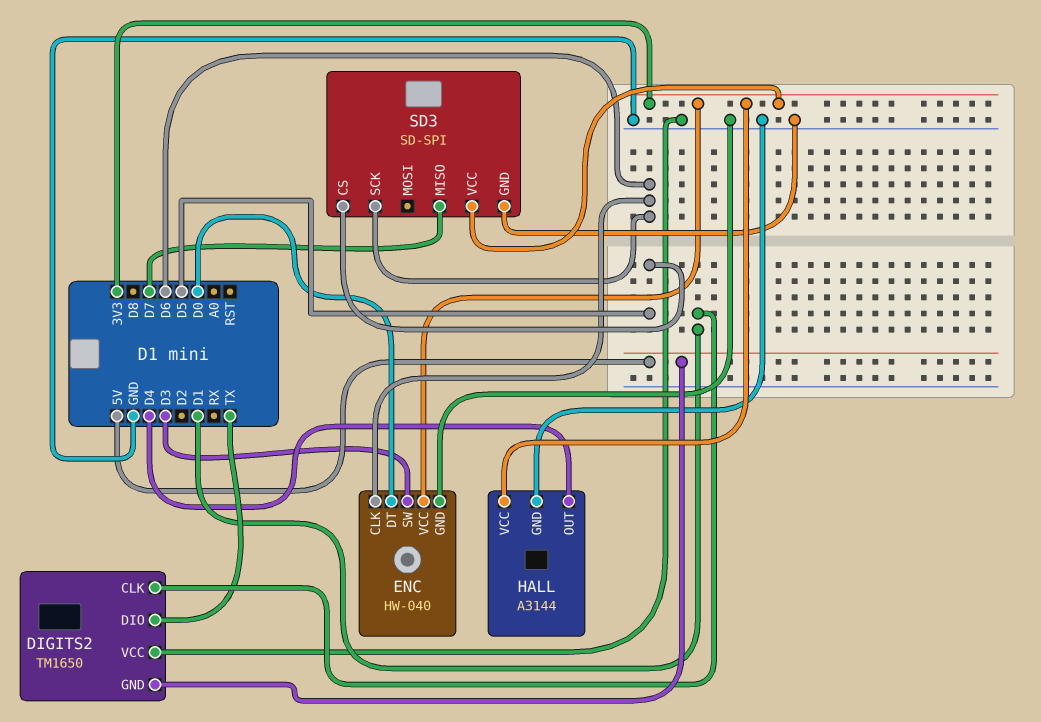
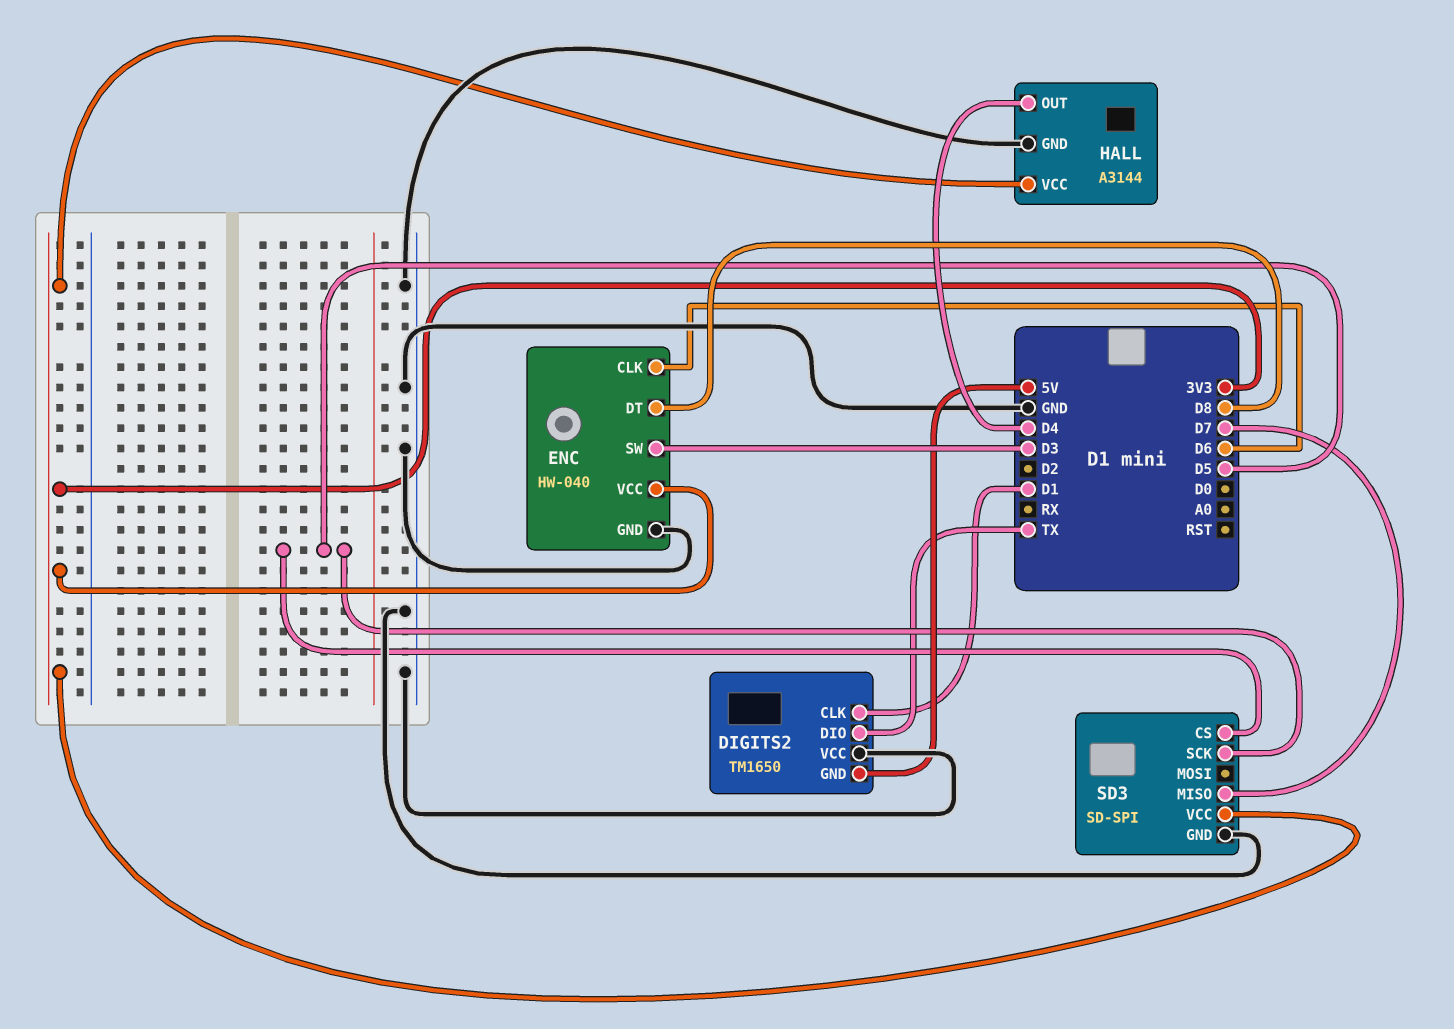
ENC pin DT: D0 -> D8
SD3 pin SCK: D6 -> D5

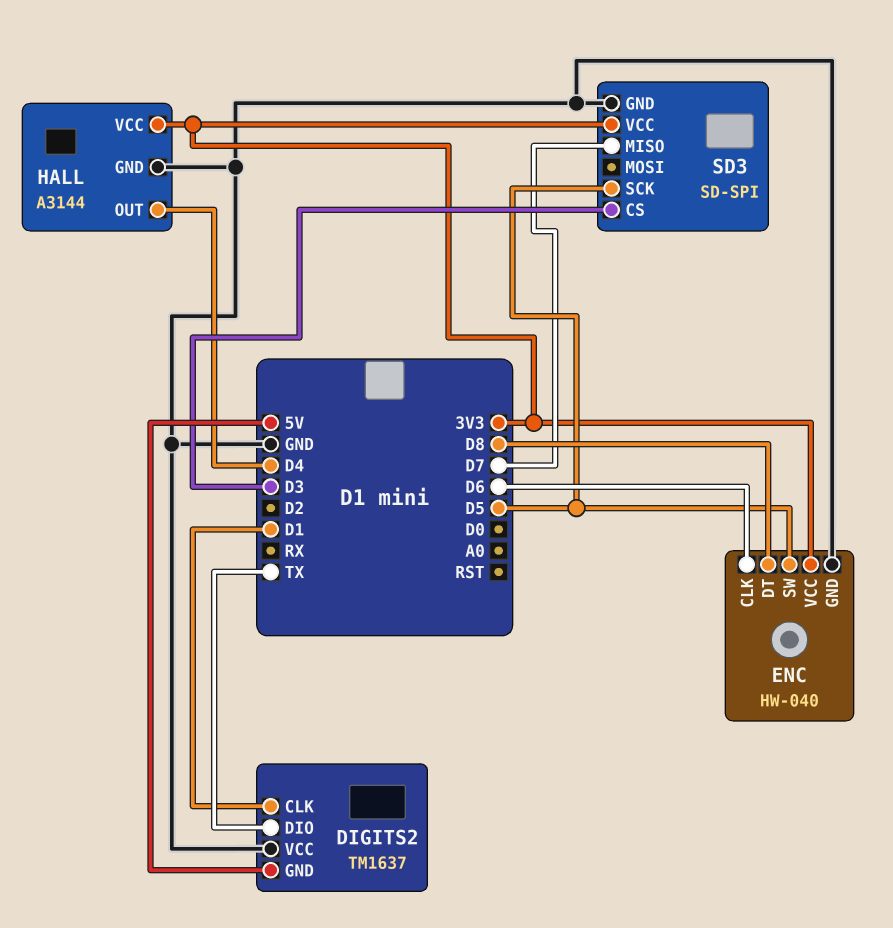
DIGITS2: TM1650 -> TM1637
ENC pin SW: D3 -> D5
SD3 pin CS: D5 -> D3

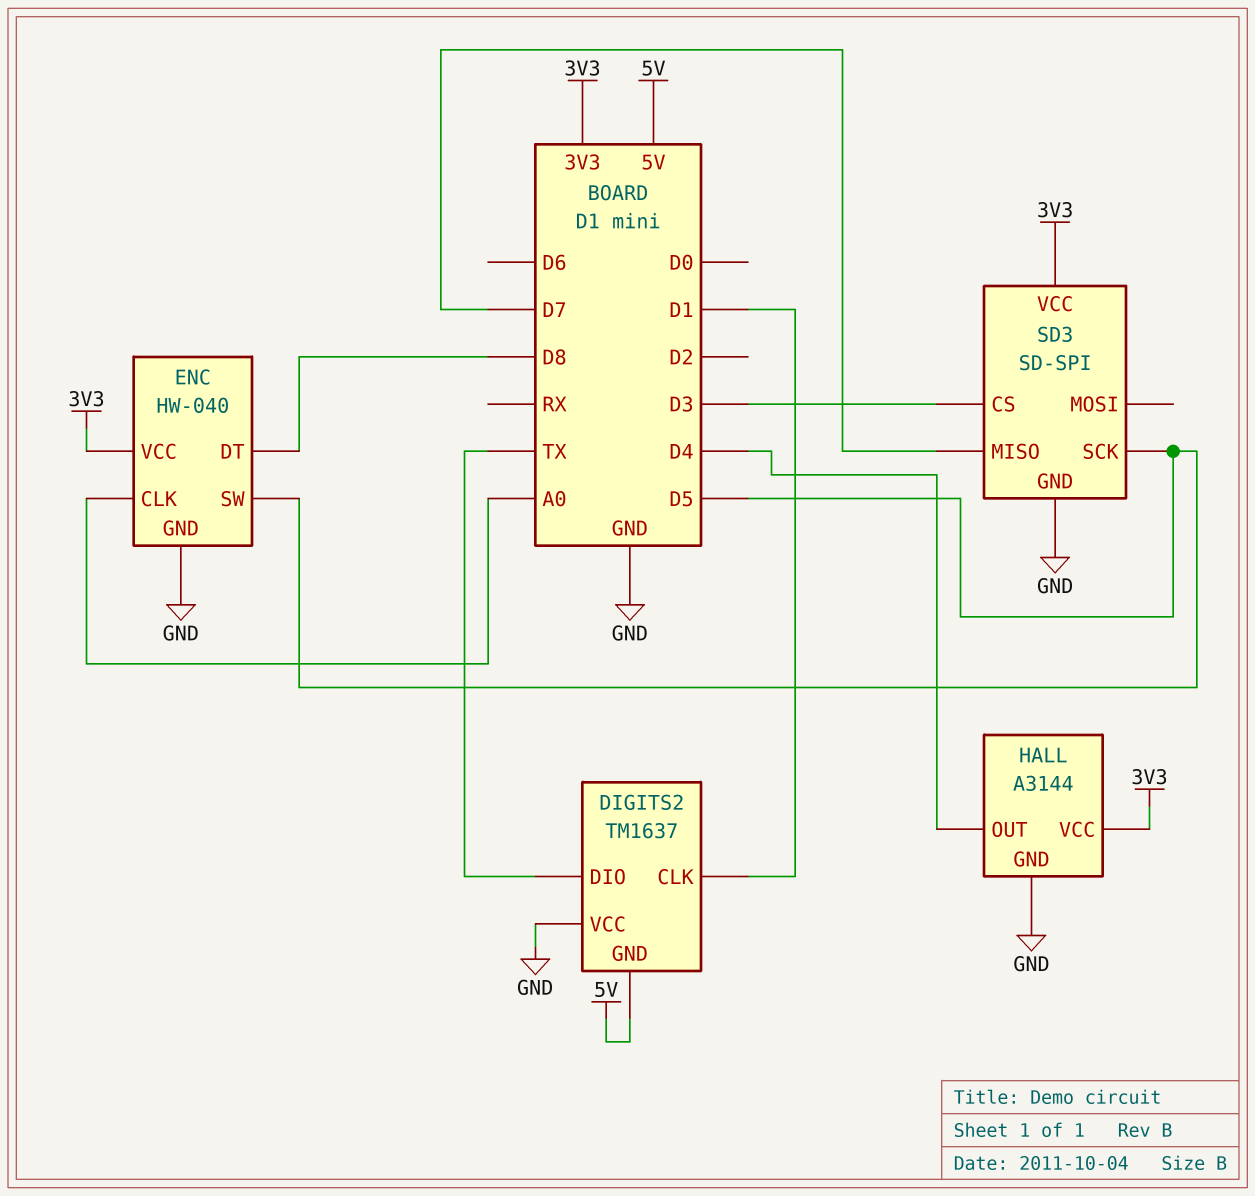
ENC pin CLK: D6 -> A0

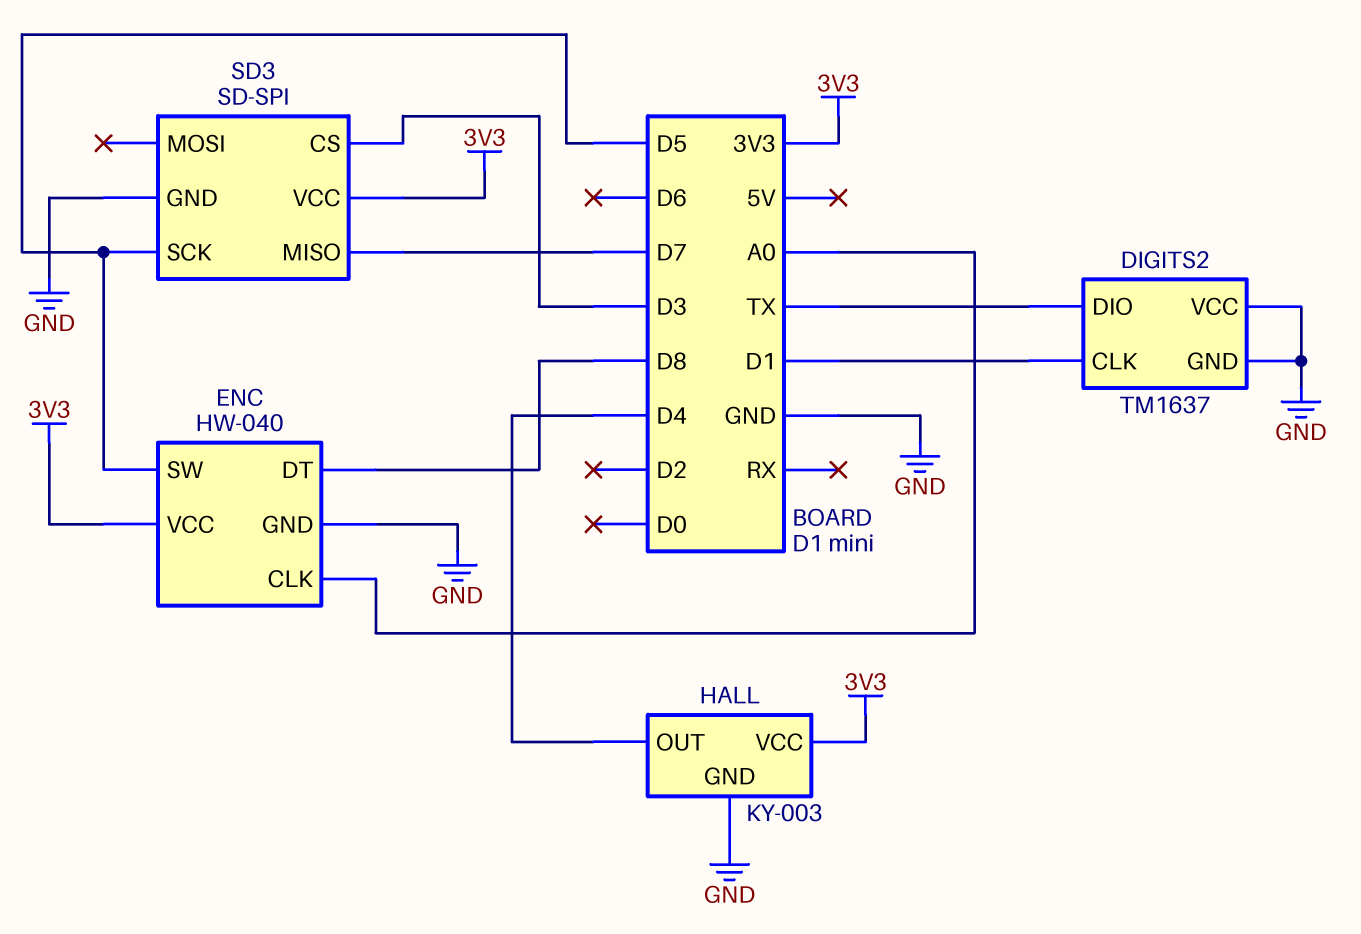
DIGITS2 pin GND: 5V -> GND
HALL: A3144 -> KY-003

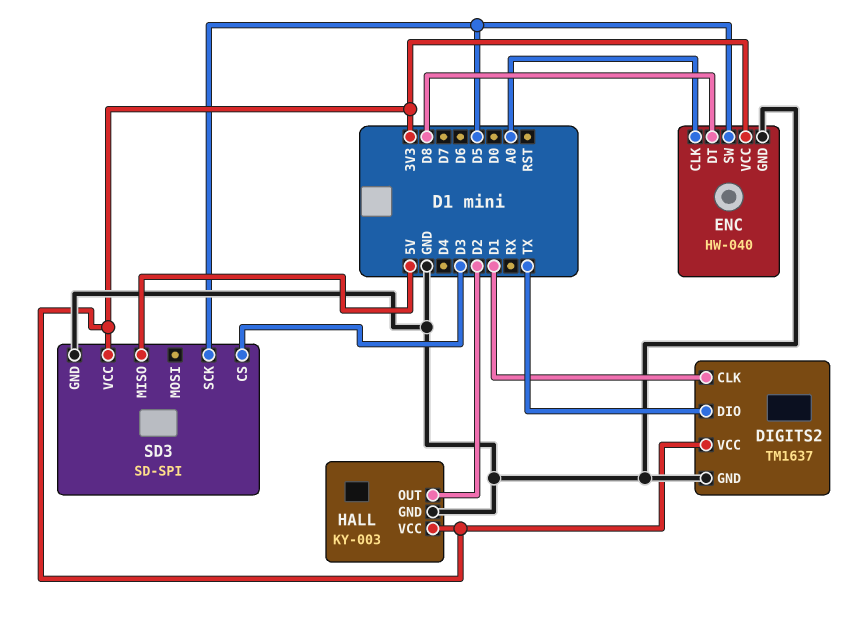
DIGITS2 pin VCC: GND -> 3V3
HALL pin OUT: D4 -> D2
SD3 pin MISO: D7 -> 5V

